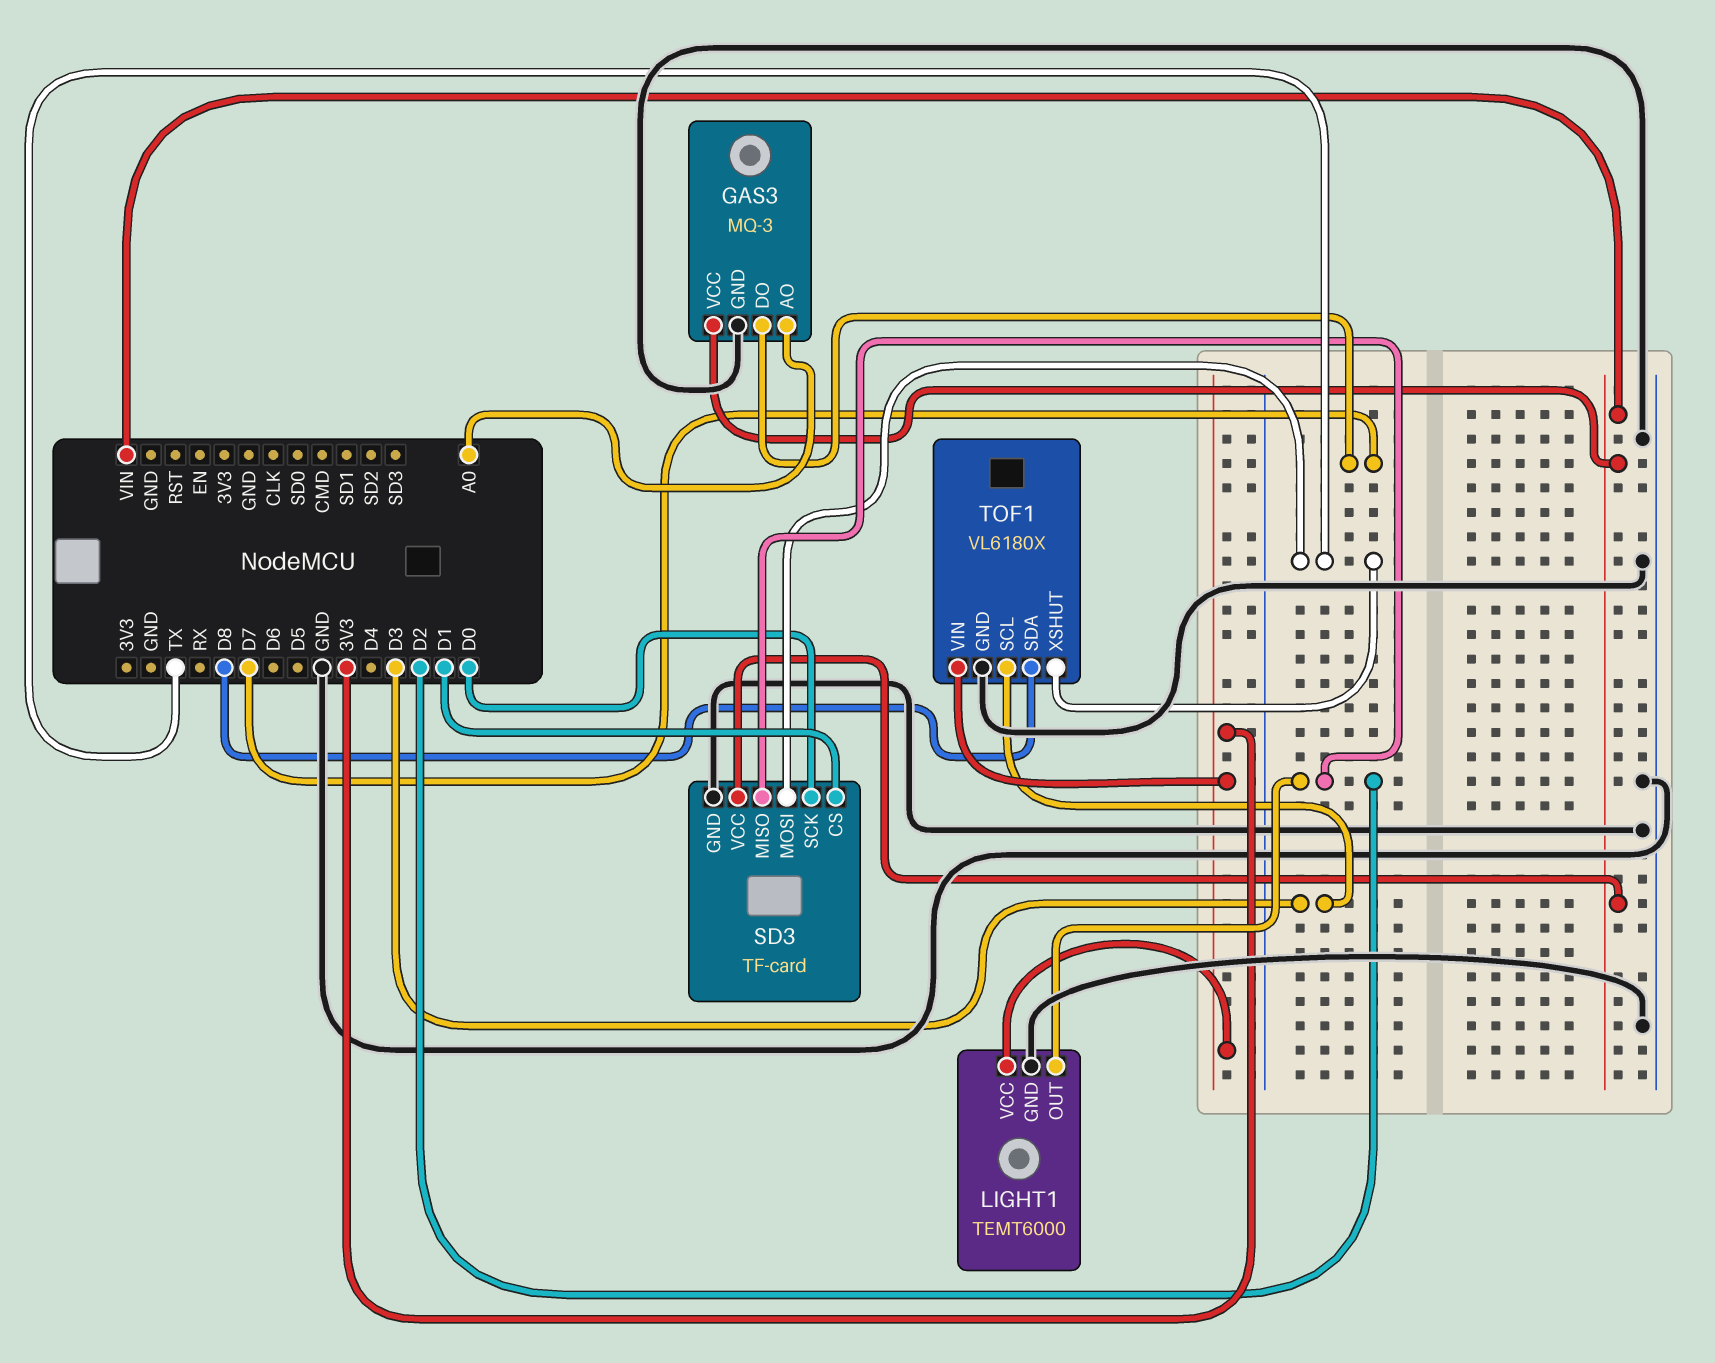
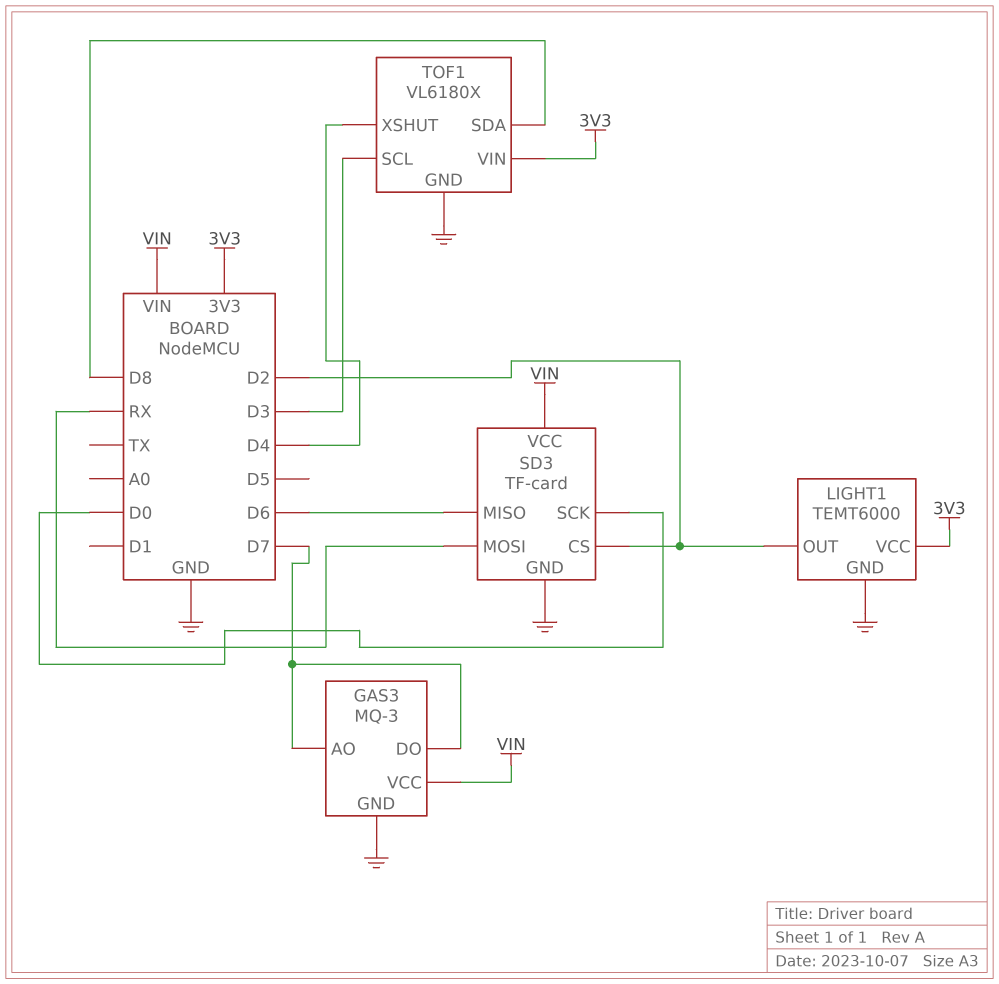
GAS3 pin AO: A0 -> D7
SD3 pin CS: D1 -> D2
SD3 pin MISO: D2 -> D6
SD3 pin MOSI: TX -> RX
TOF1 pin XSHUT: TX -> D4

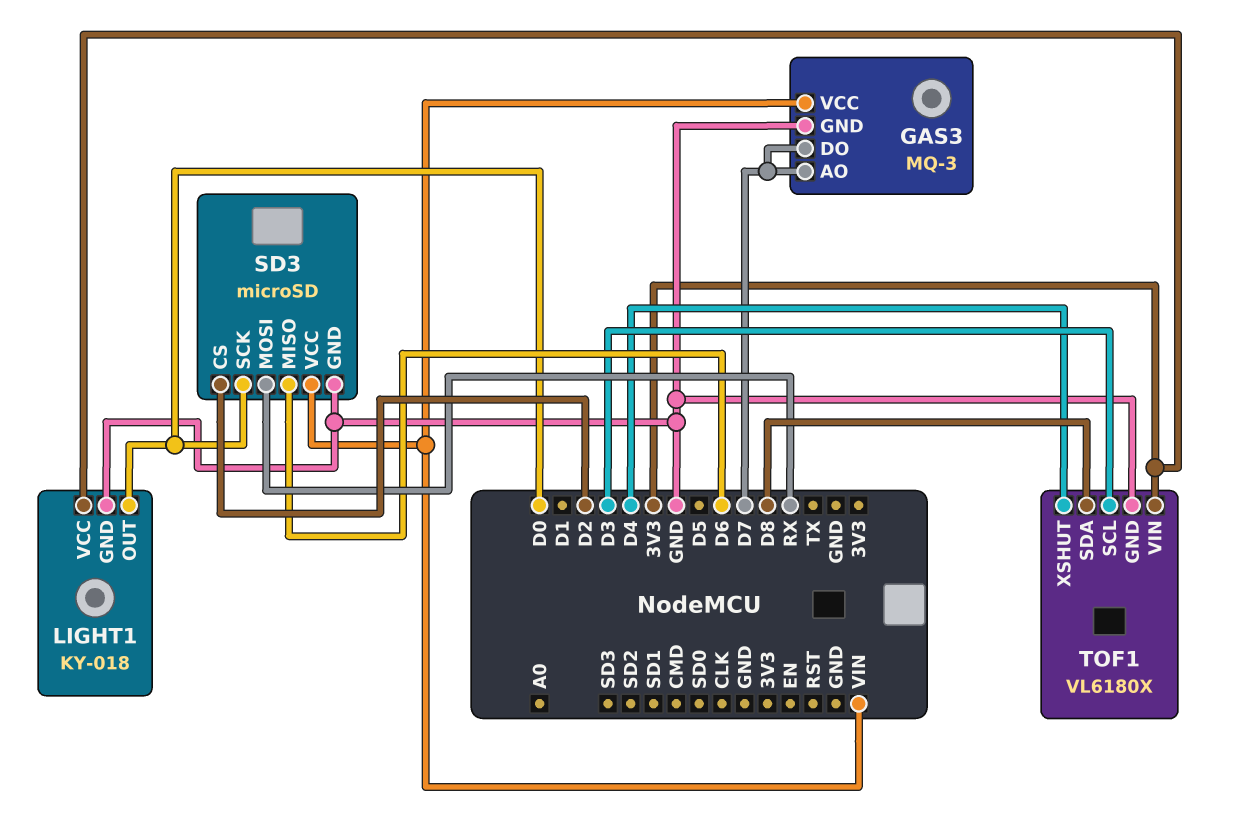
LIGHT1: TEMT6000 -> KY-018
LIGHT1 pin OUT: D2 -> D0
SD3: TF-card -> microSD

